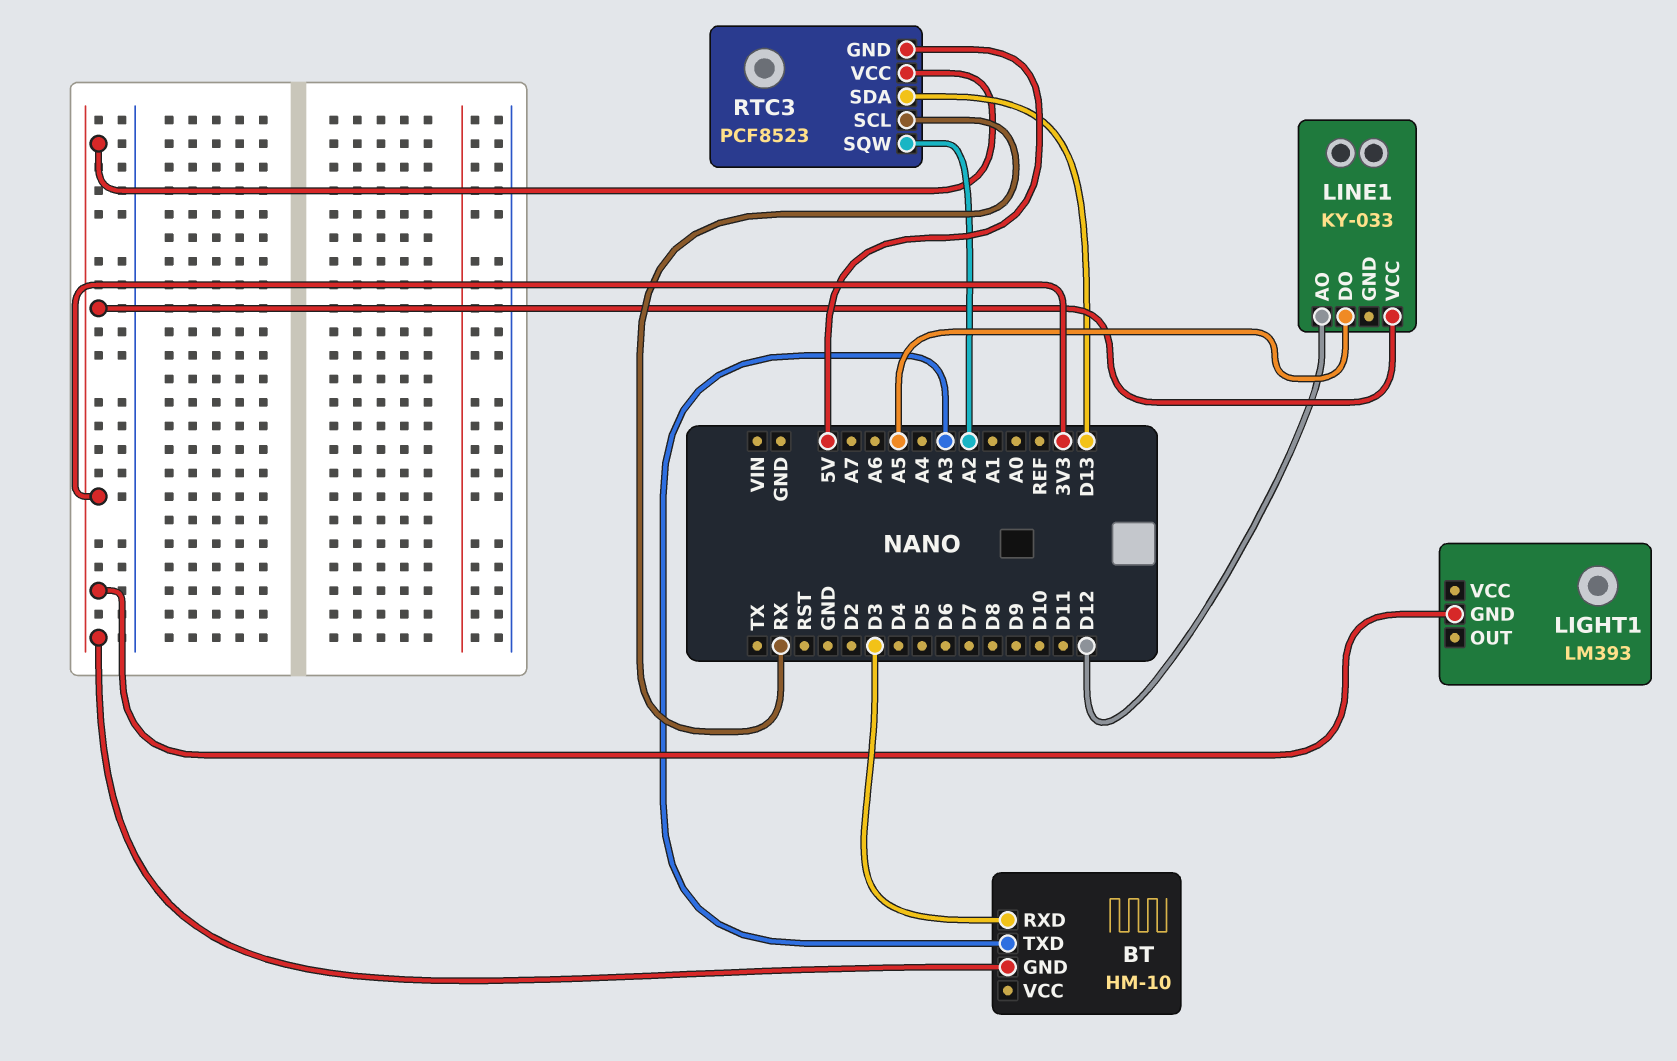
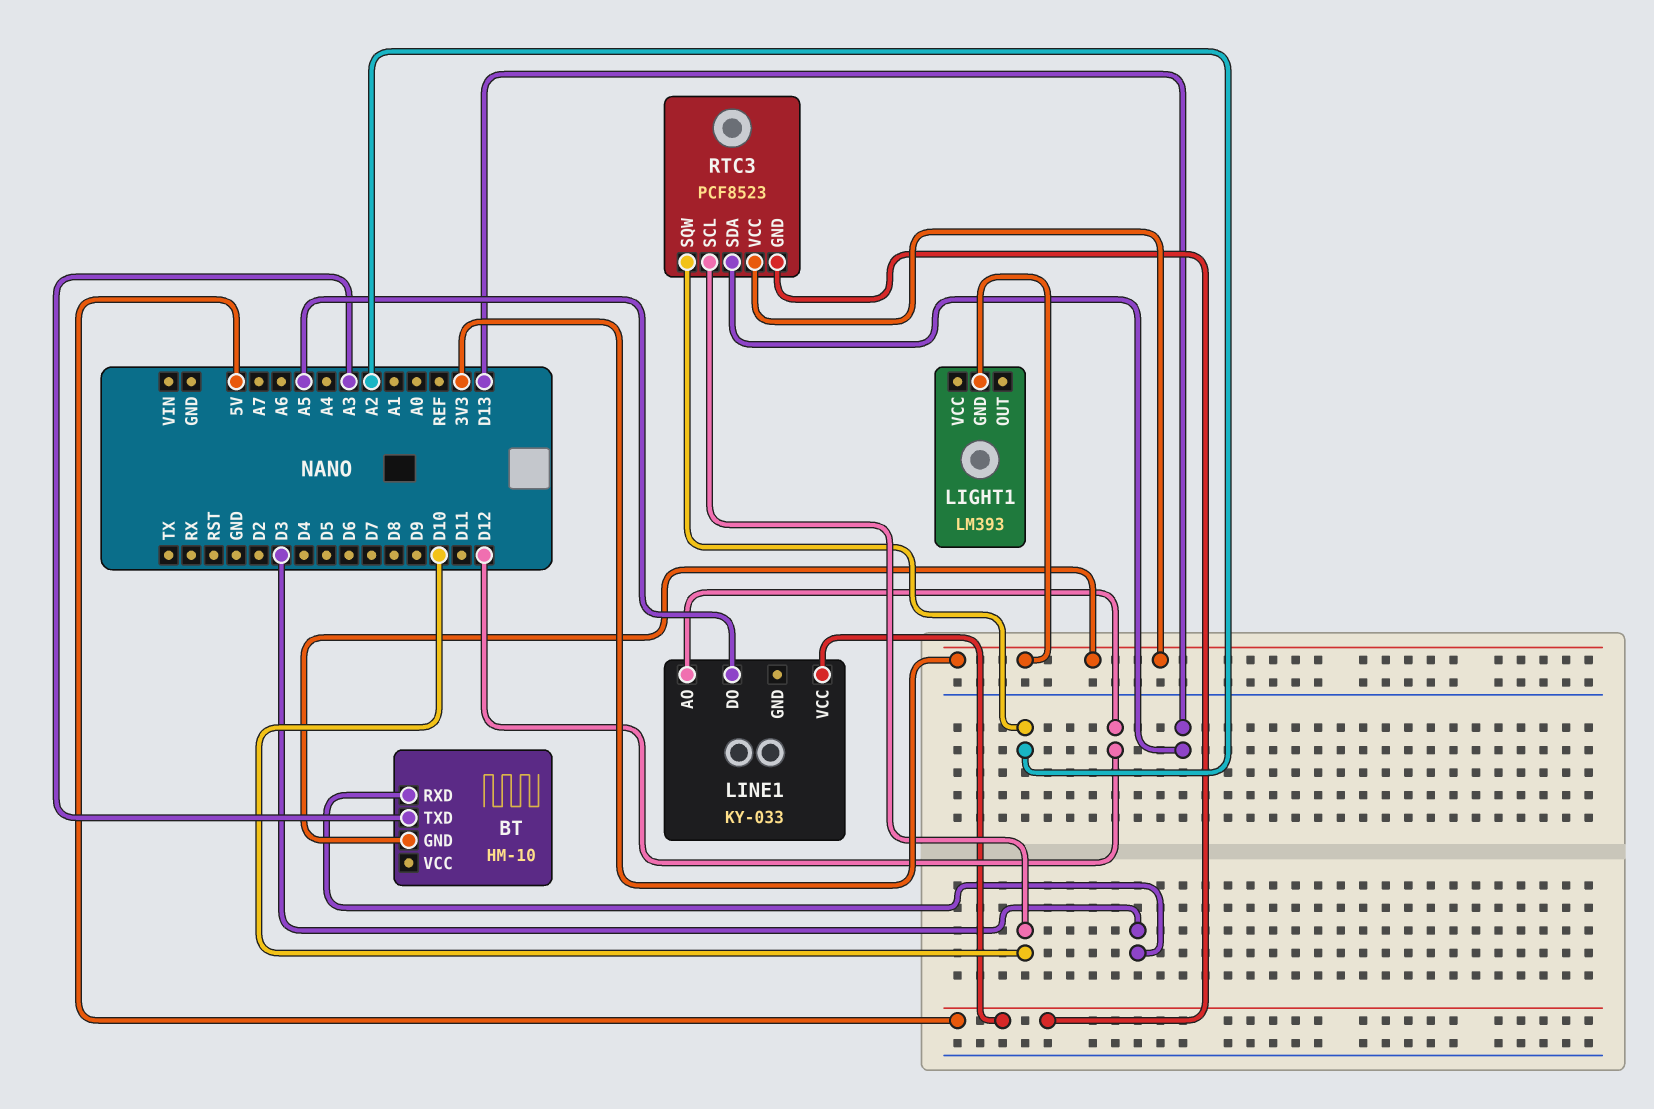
LINE1 pin VCC: 3V3 -> 5V
RTC3 pin SCL: RX -> D10

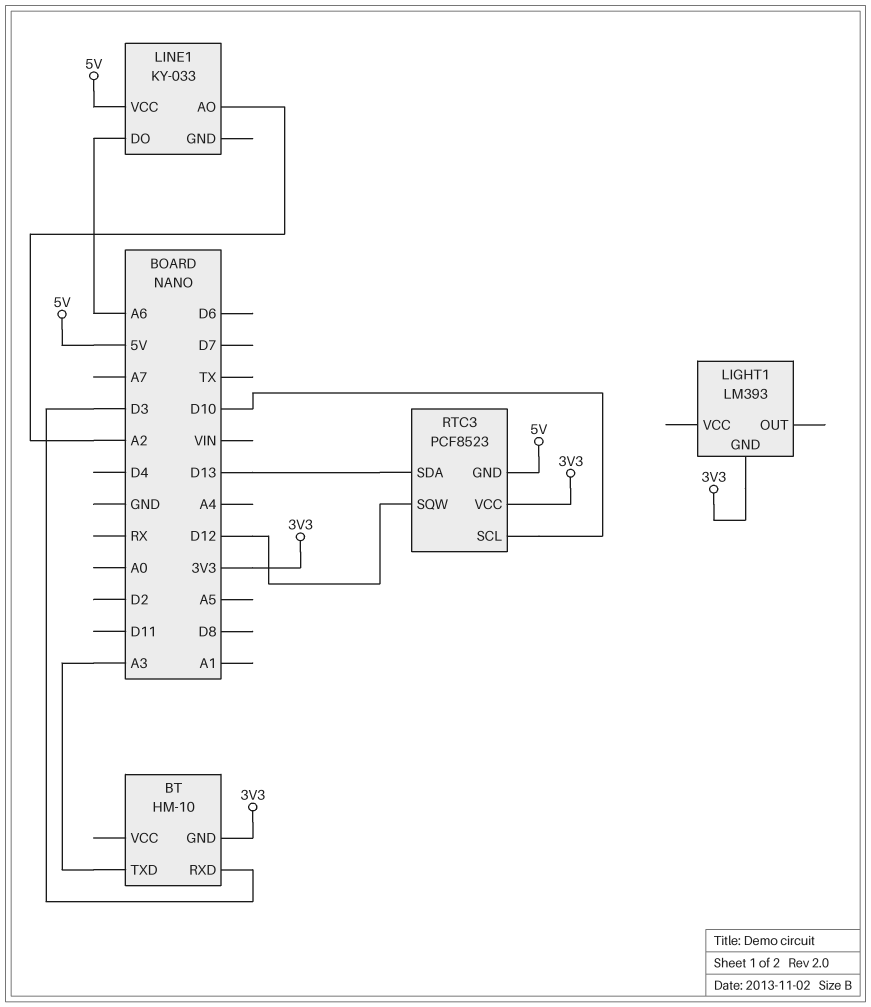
LINE1 pin AO: D12 -> A2
LINE1 pin DO: A5 -> A6
RTC3 pin SQW: A2 -> D12

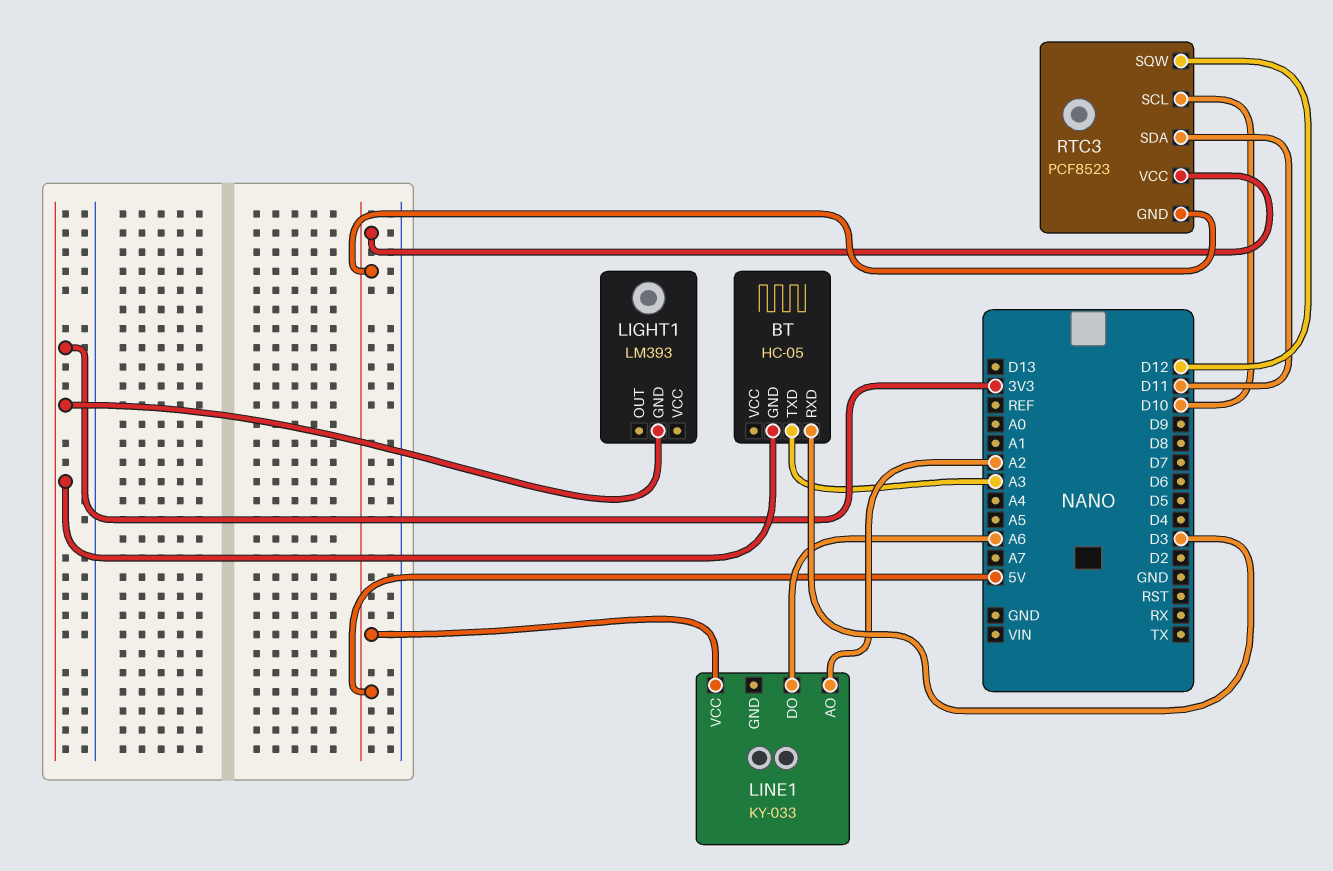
BT: HM-10 -> HC-05
RTC3 pin SDA: D13 -> D11
RTC3 pin VCC: 3V3 -> 5V

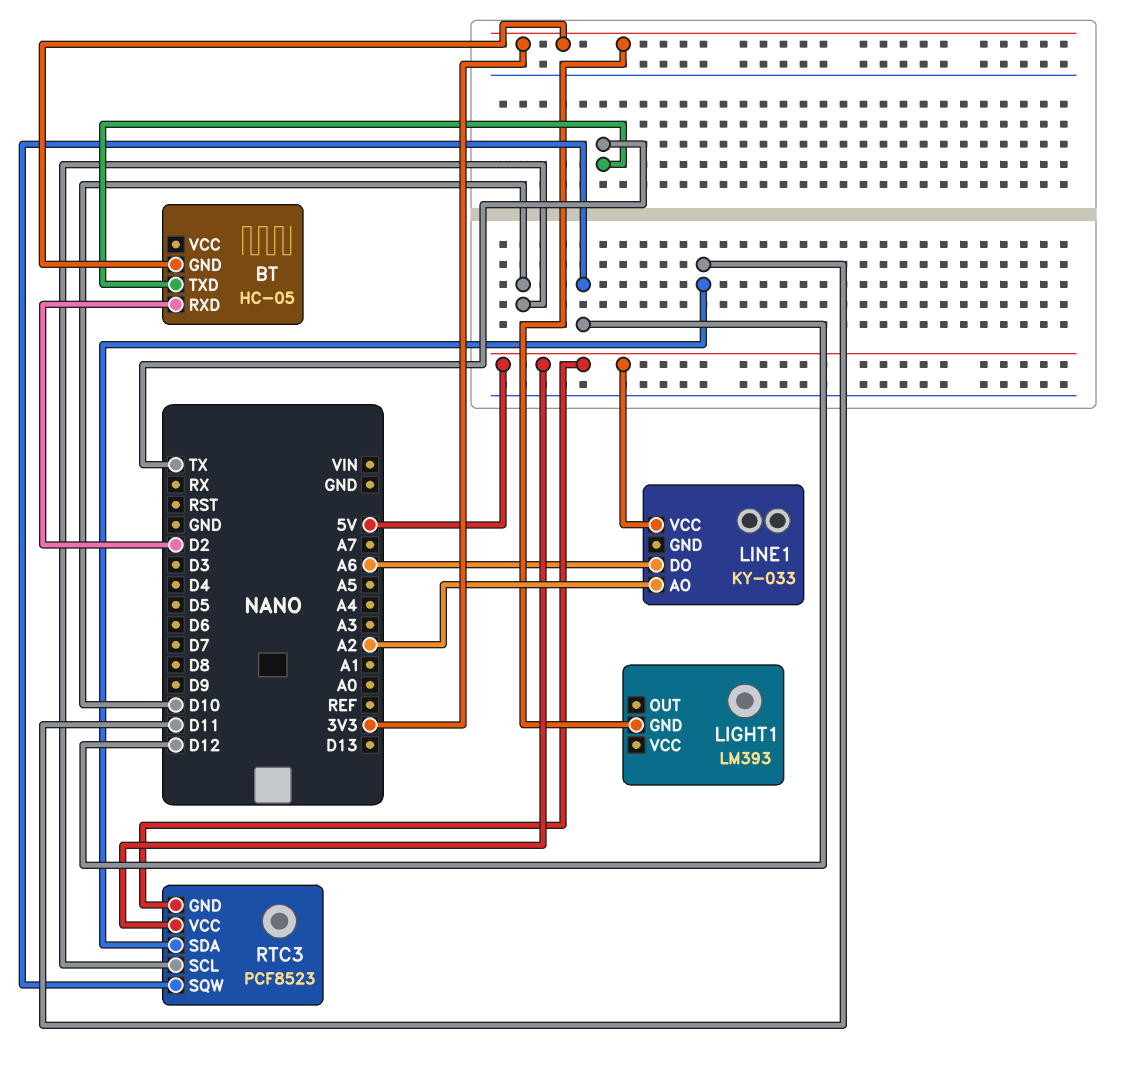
BT pin RXD: D3 -> D2
BT pin TXD: A3 -> TX

